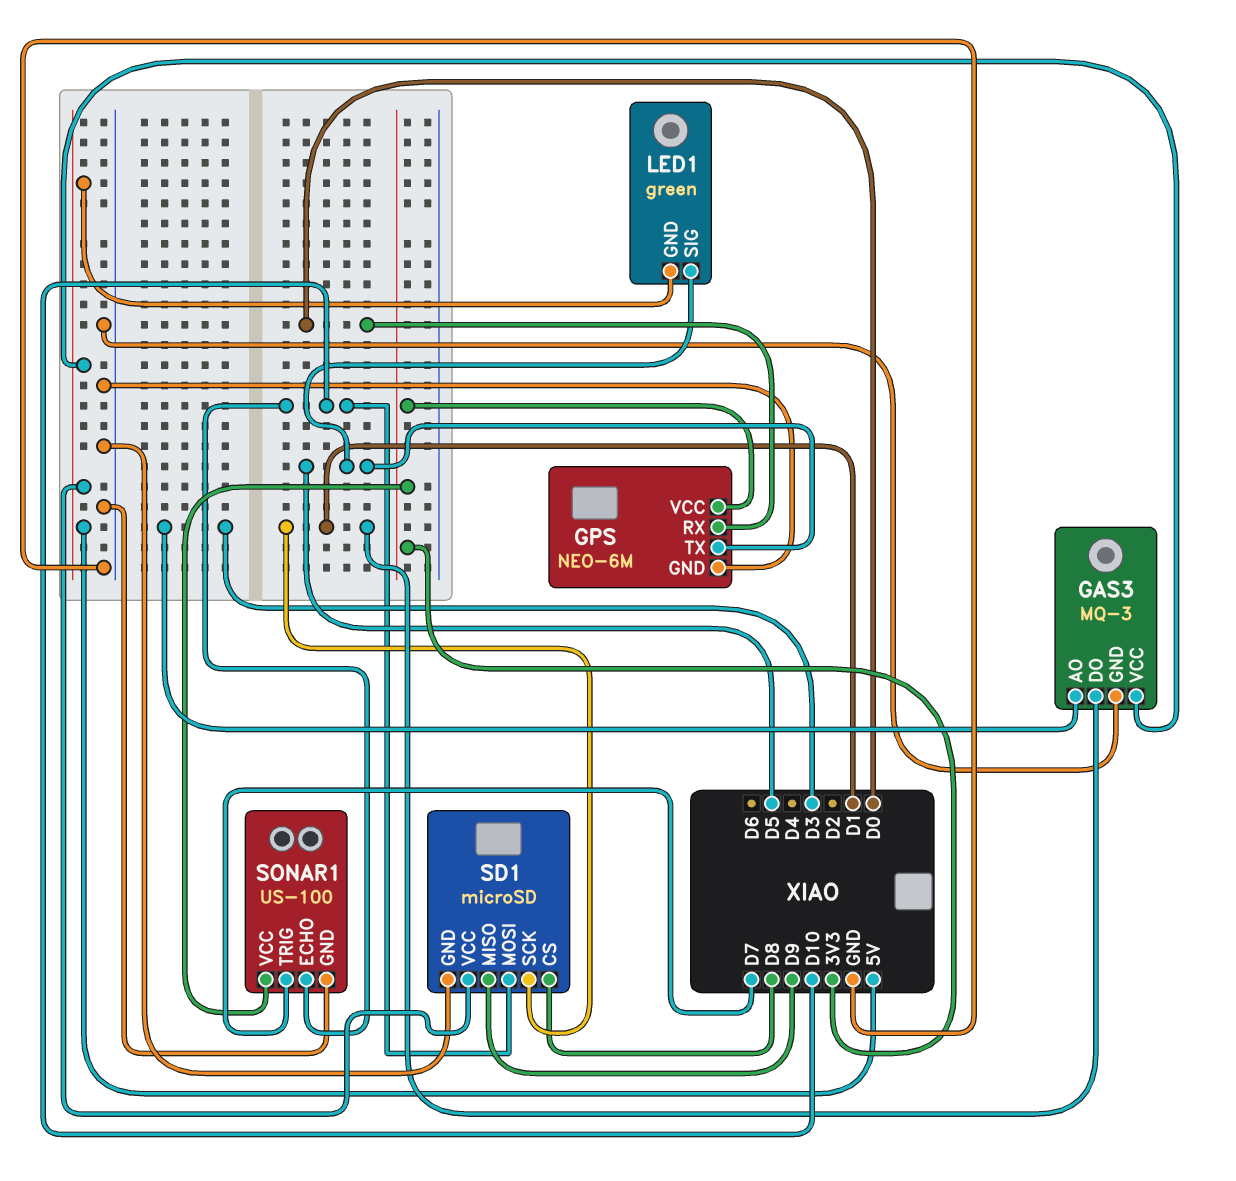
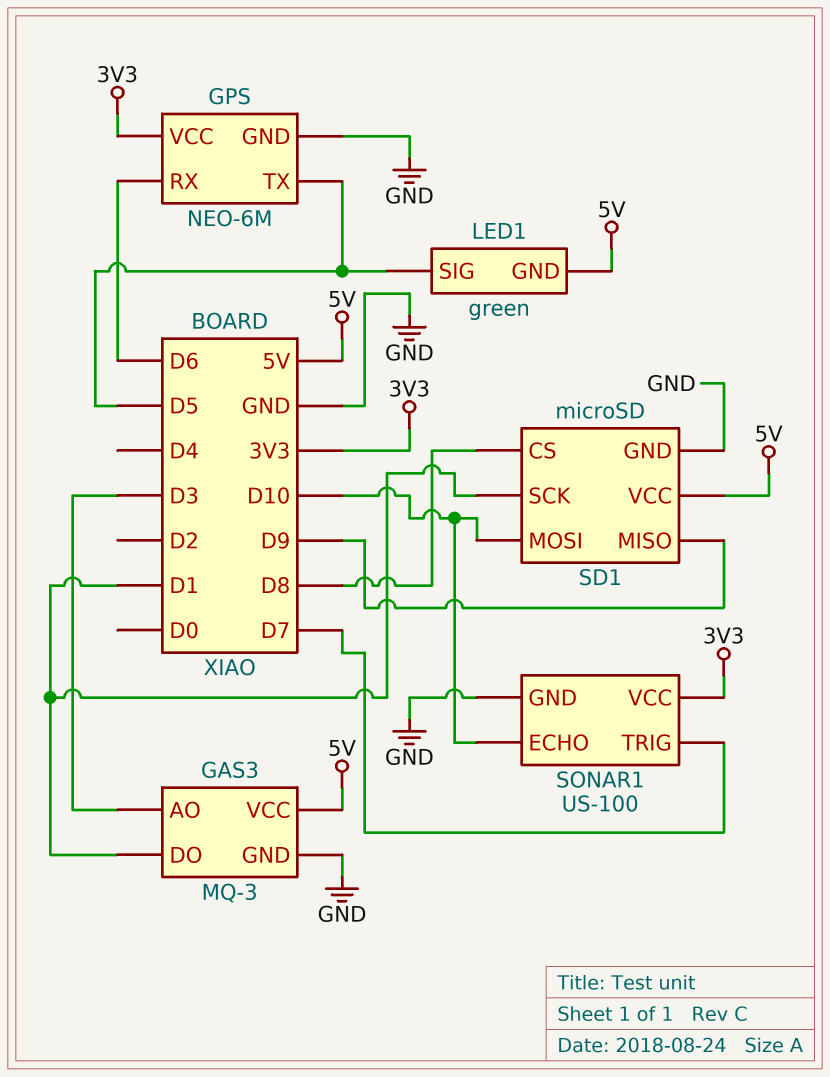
GPS pin RX: D0 -> D6

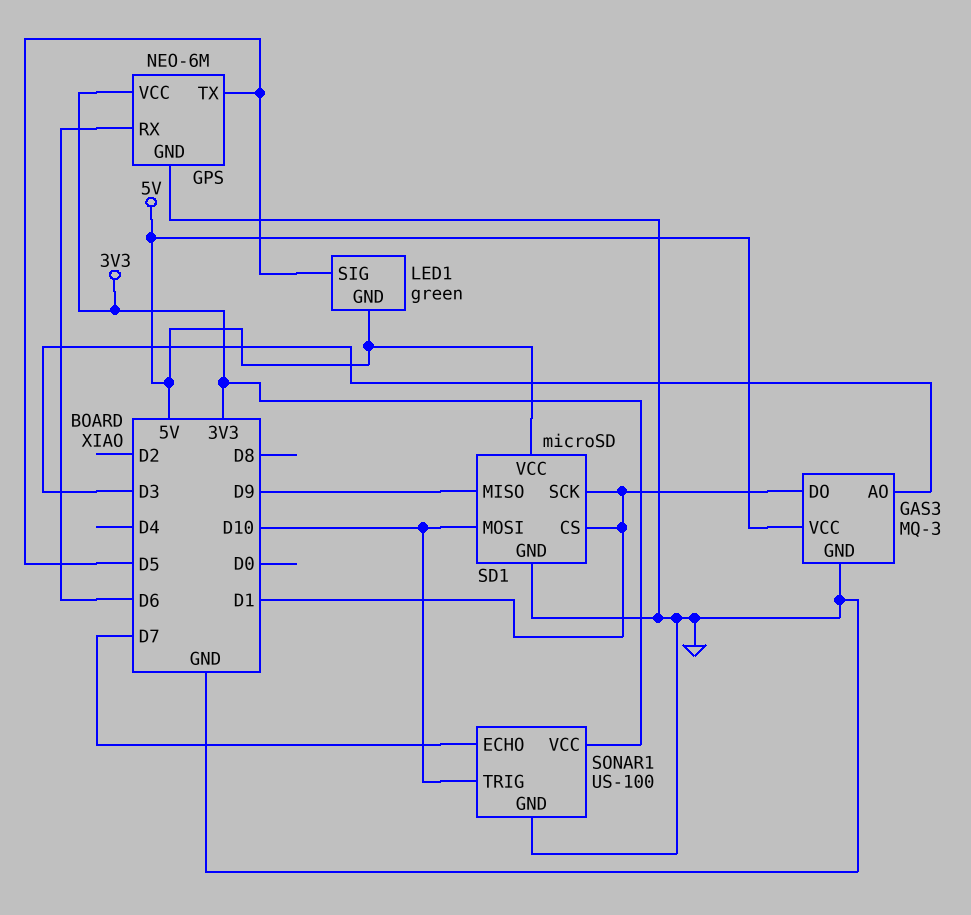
SD1 pin CS: D8 -> D1
SONAR1 pin ECHO: D10 -> D7
SONAR1 pin TRIG: D7 -> D10

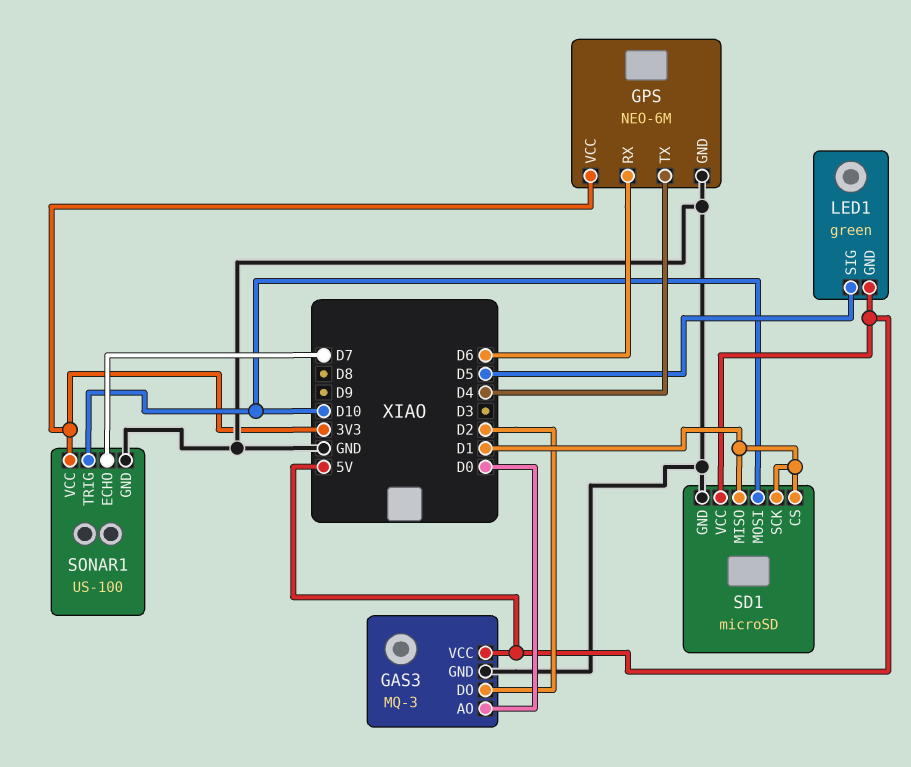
GAS3 pin AO: D3 -> D0
GAS3 pin DO: D1 -> D2
GPS pin TX: D5 -> D4
SD1 pin MISO: D9 -> D1

